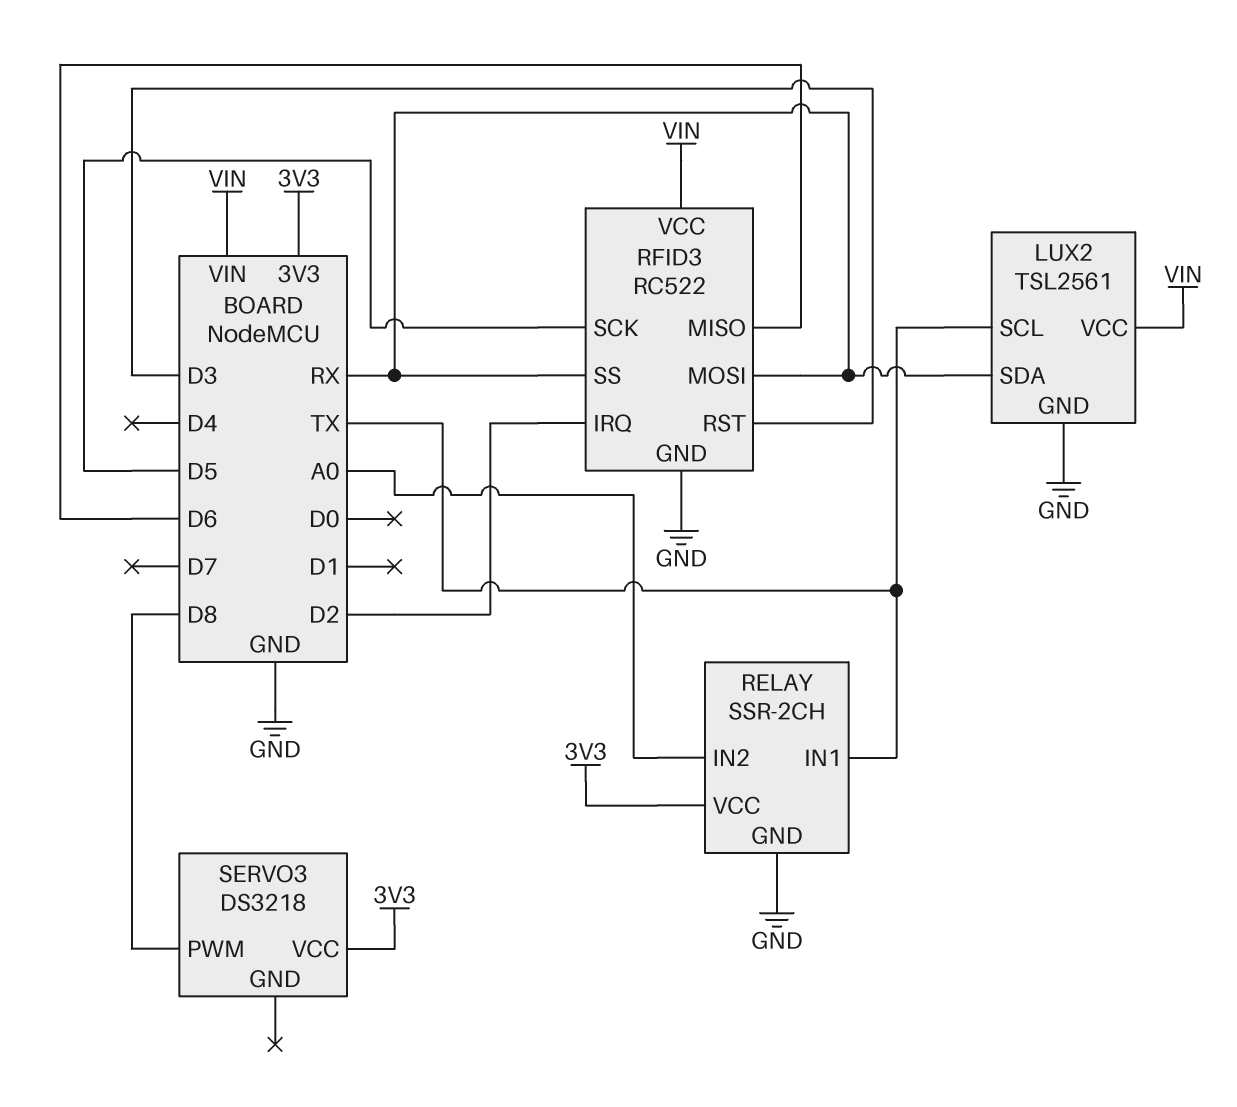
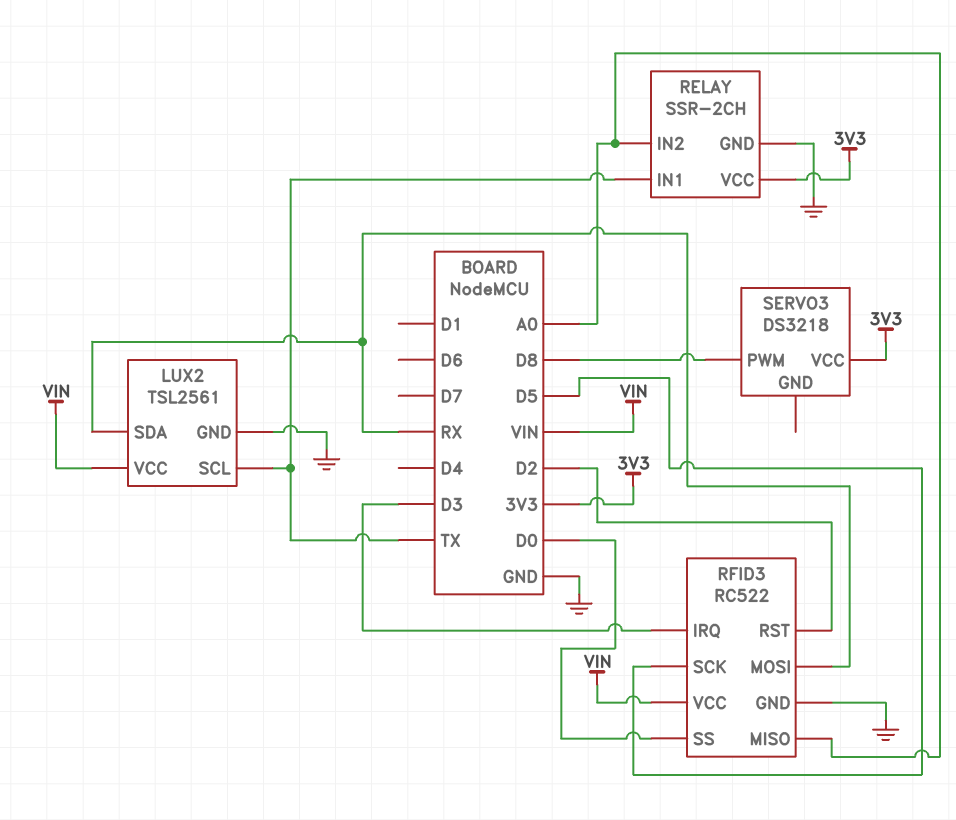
RFID3 pin IRQ: D2 -> D3
RFID3 pin MISO: D6 -> A0
RFID3 pin RST: D3 -> D2
RFID3 pin SS: RX -> D0

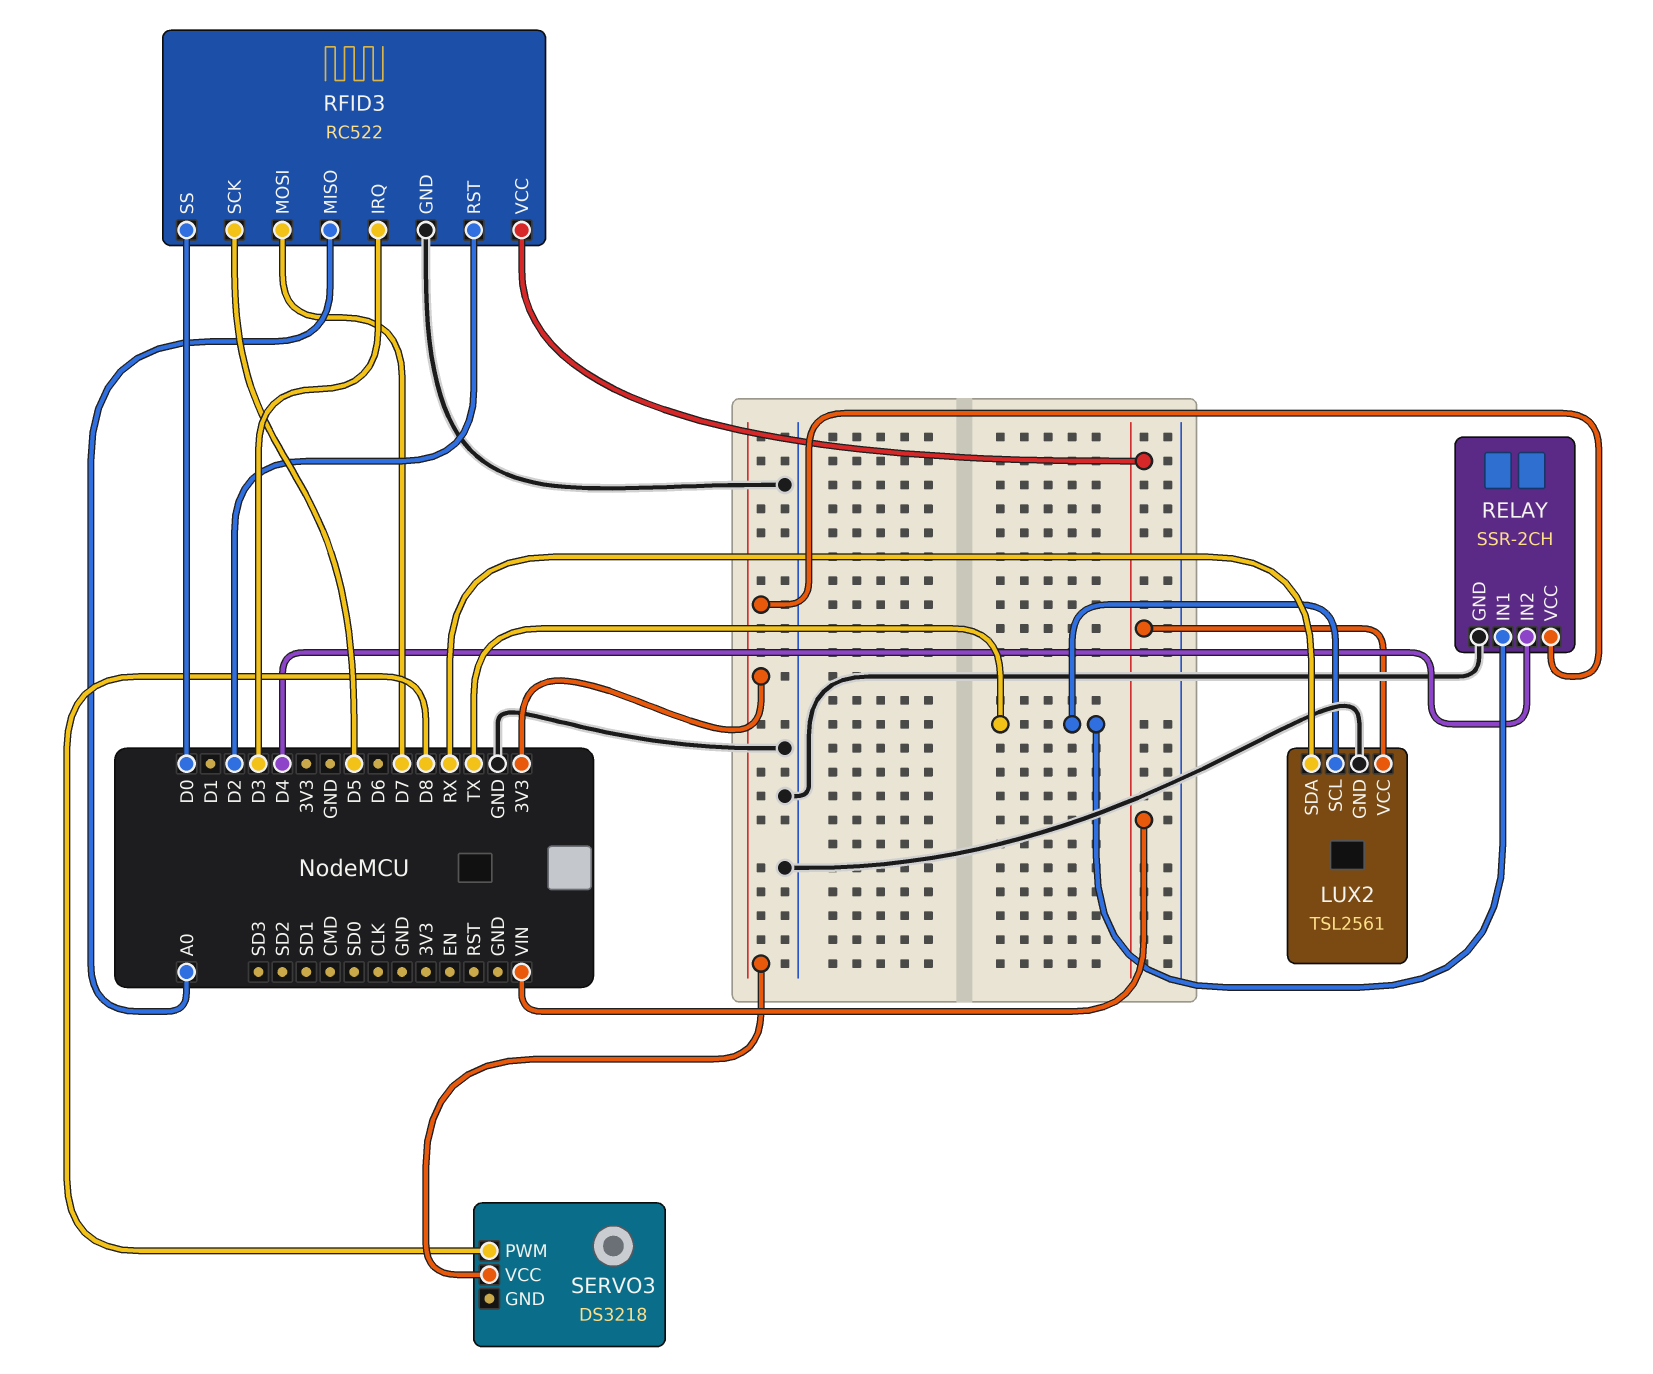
RELAY pin IN2: A0 -> D4
RFID3 pin MOSI: RX -> D7

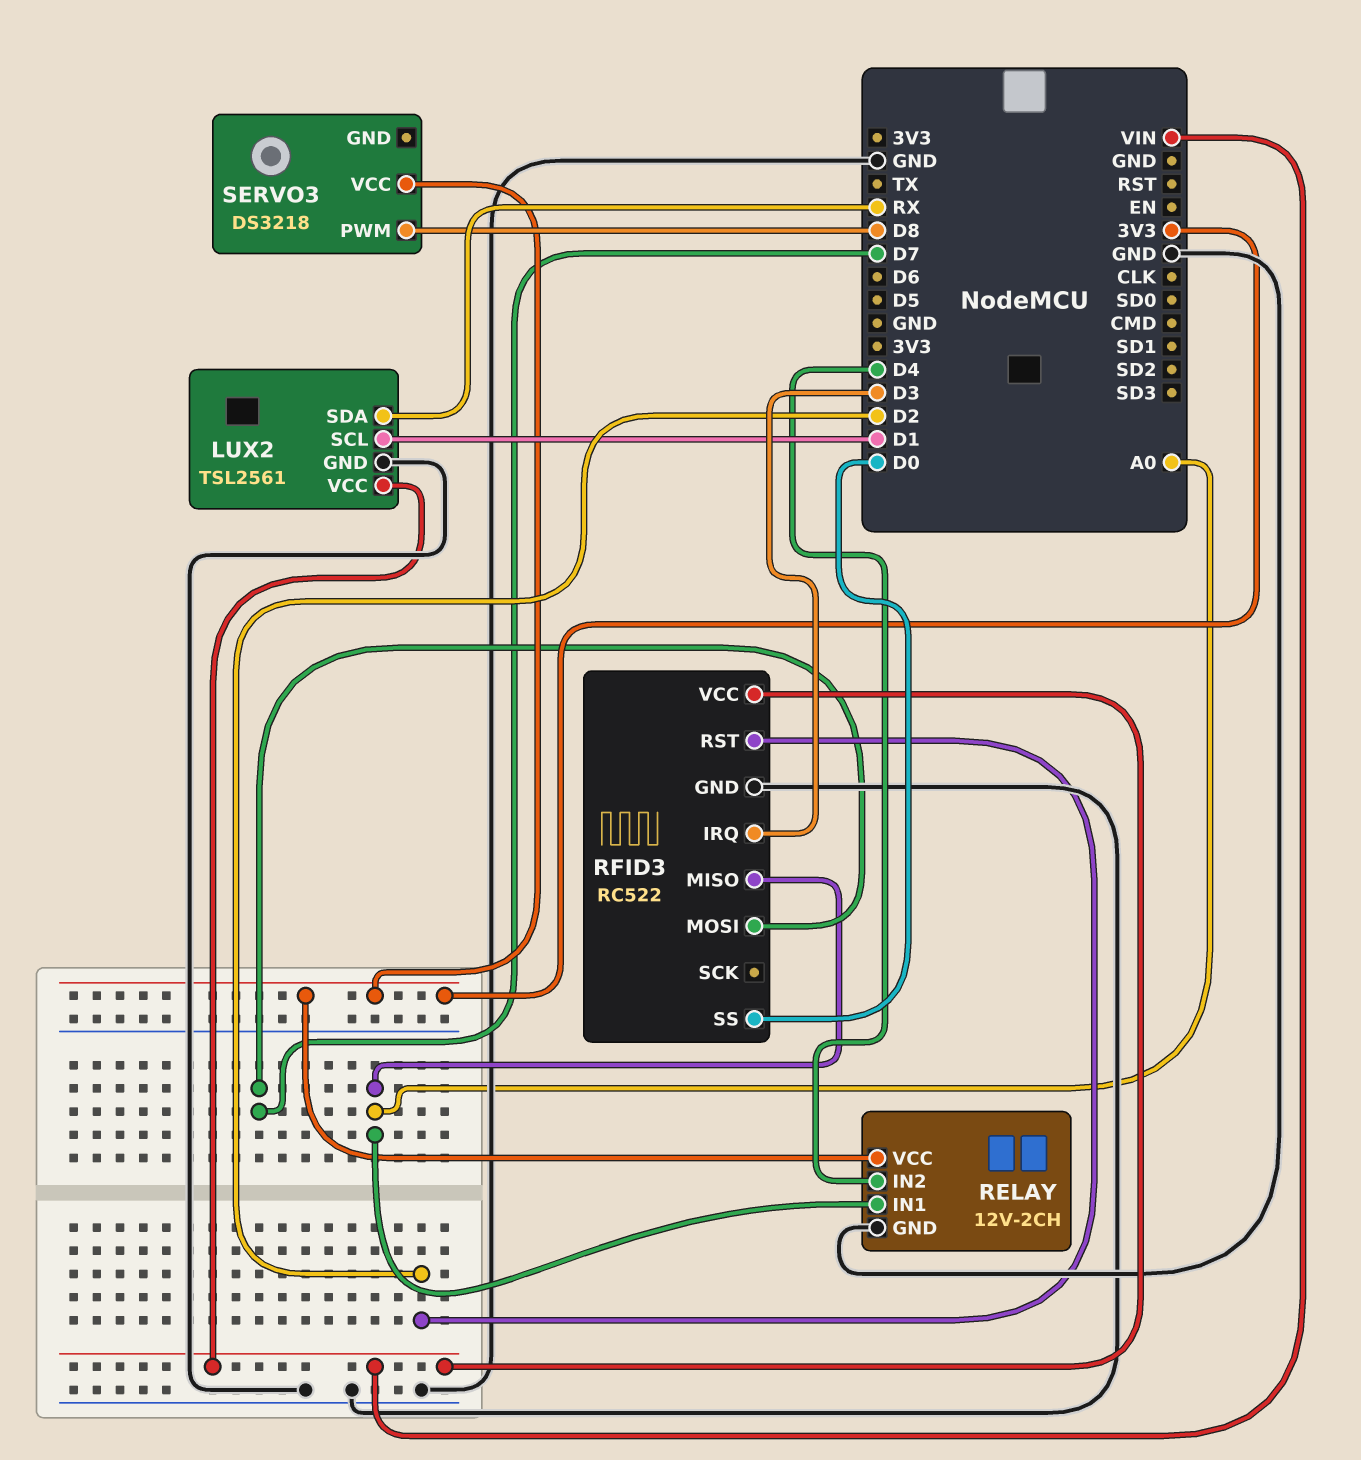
LUX2 pin SCL: TX -> D1
RELAY: SSR-2CH -> 12V-2CH
RELAY pin IN1: TX -> A0
RFID3 pin SCK: D5 -> none

